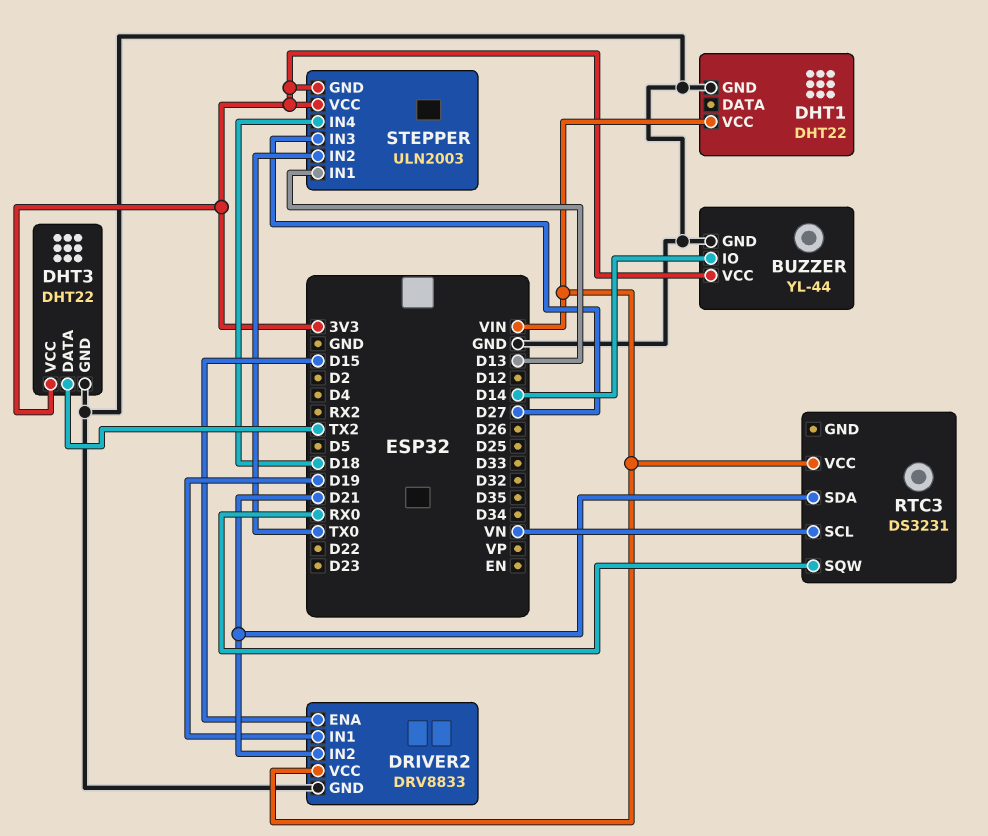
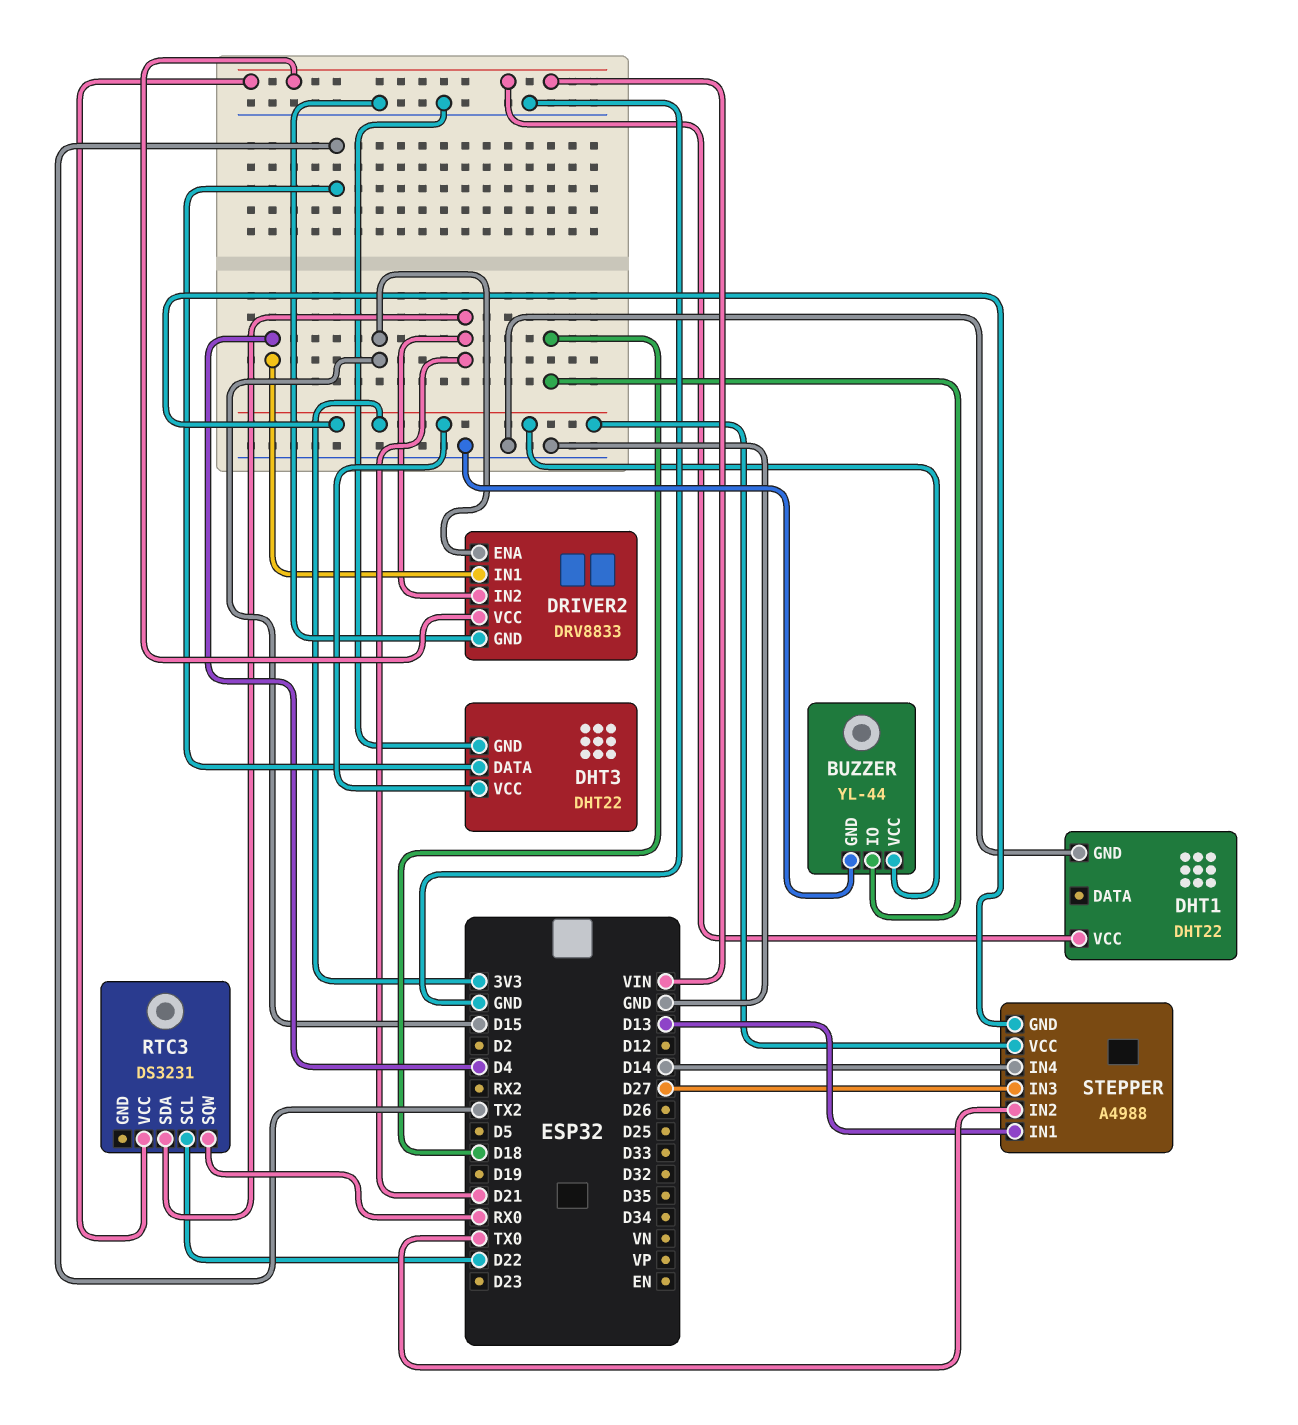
BUZZER pin IO: D14 -> D18
DRIVER2 pin IN1: D19 -> D4
RTC3 pin SCL: VN -> D22
STEPPER: ULN2003 -> A4988
STEPPER pin IN4: D18 -> D14

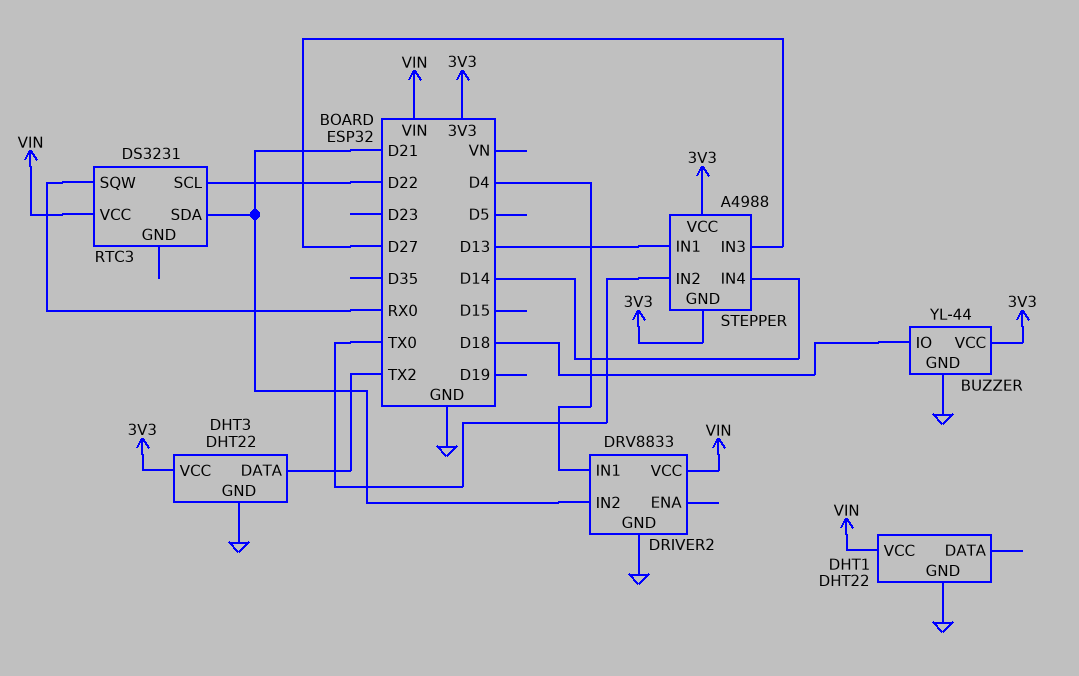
DRIVER2 pin ENA: D15 -> none

